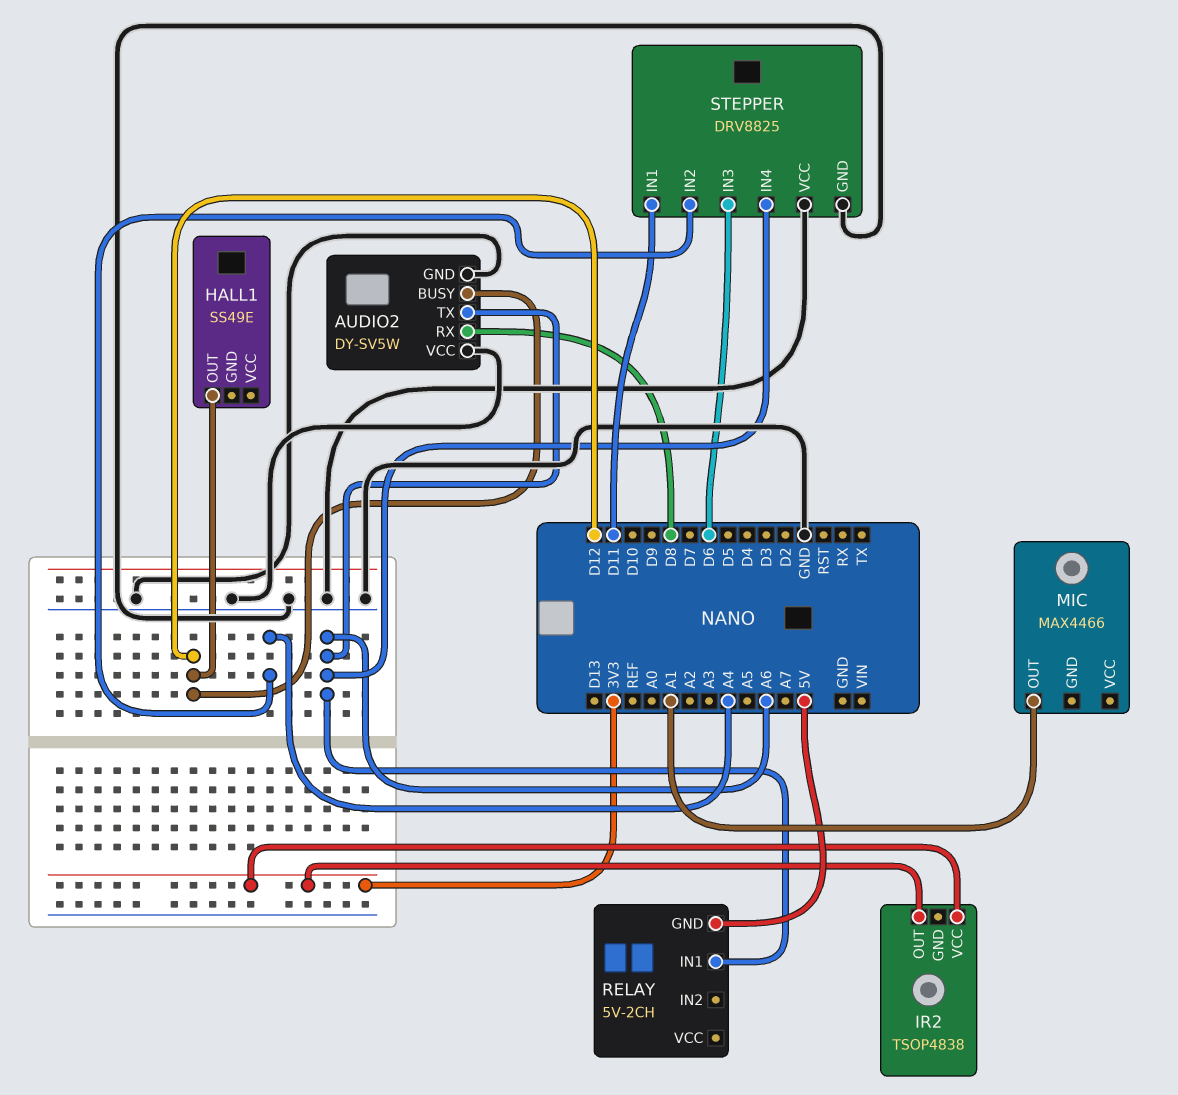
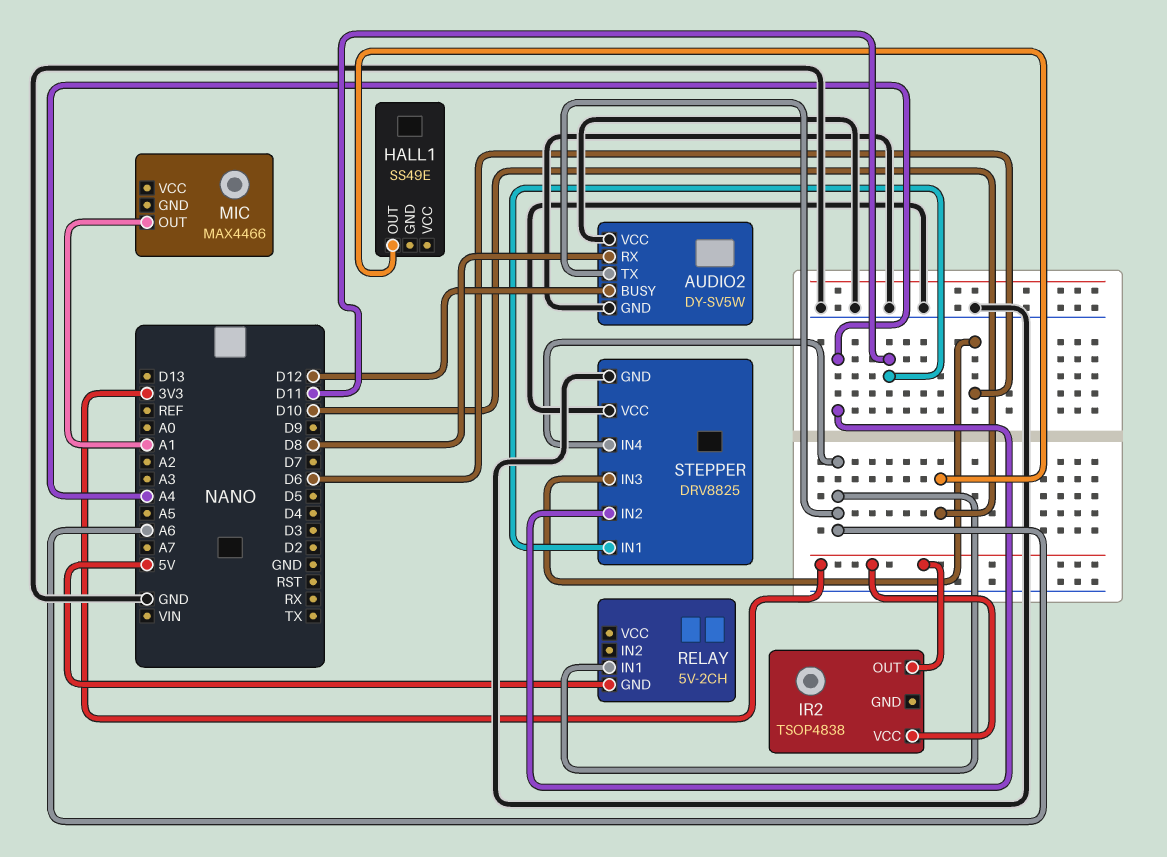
HALL1 pin OUT: D12 -> D10

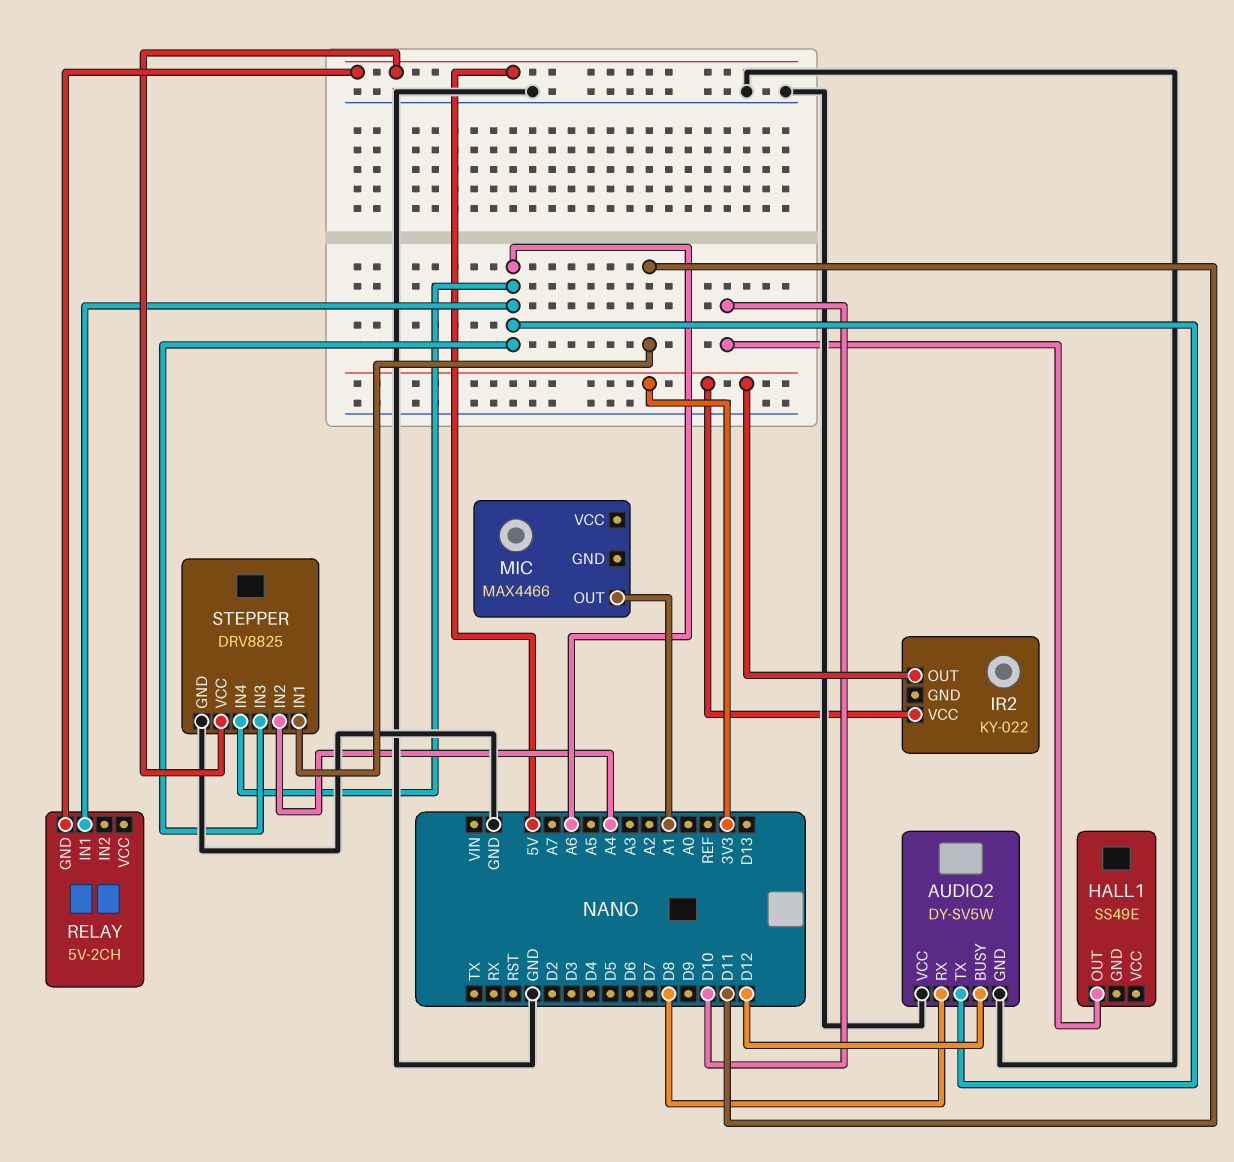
IR2: TSOP4838 -> KY-022
STEPPER pin IN3: D6 -> A6
STEPPER pin VCC: GND -> 5V

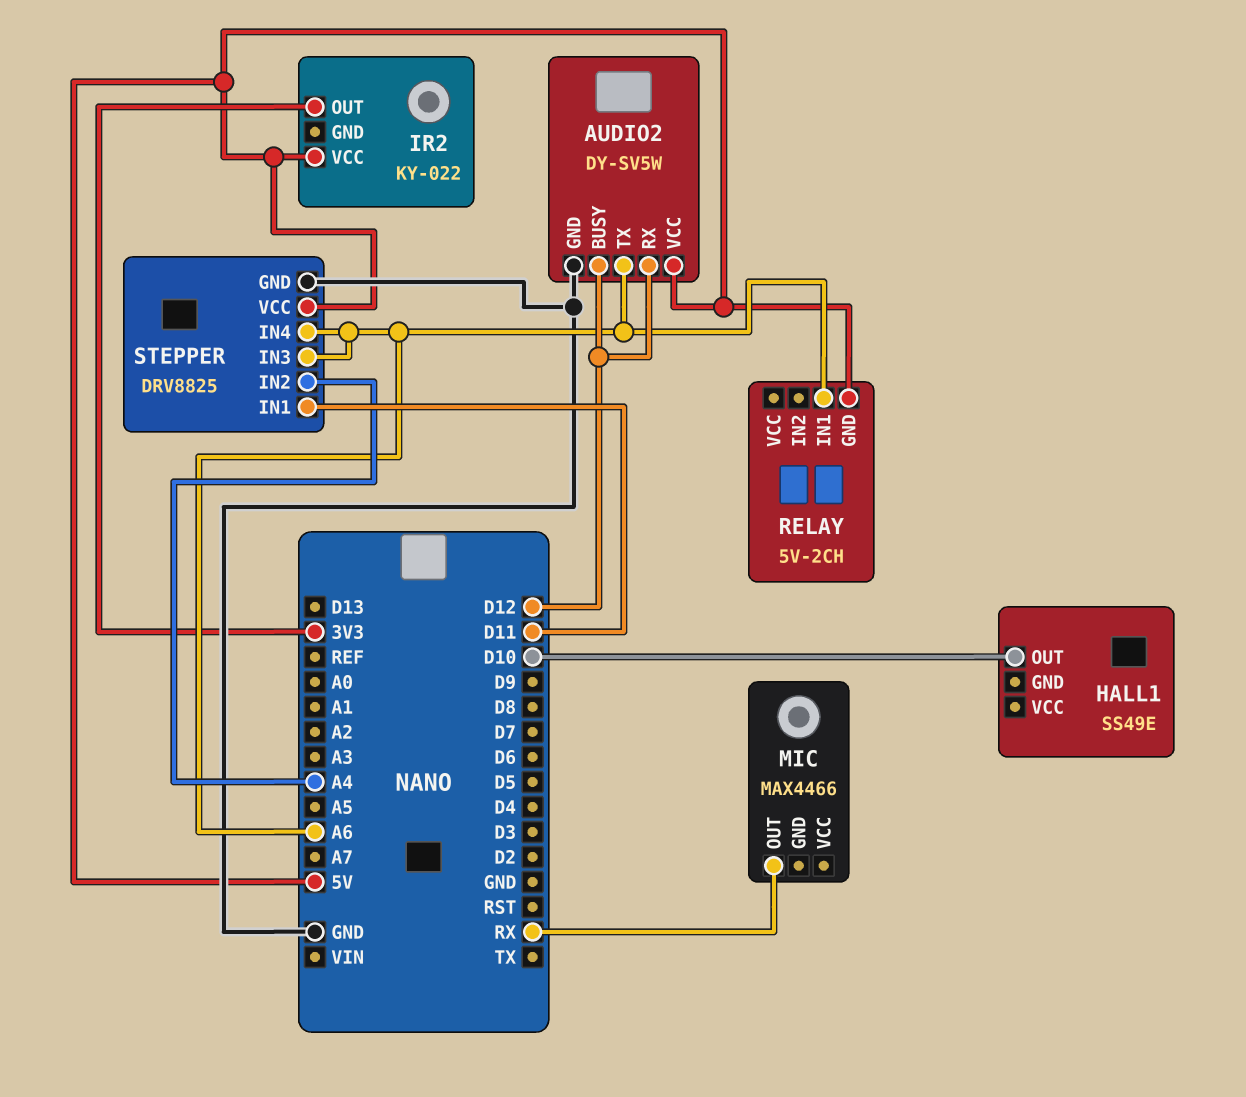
AUDIO2 pin RX: D8 -> D12
AUDIO2 pin VCC: GND -> 5V
IR2 pin VCC: 3V3 -> 5V
MIC pin OUT: A1 -> RX

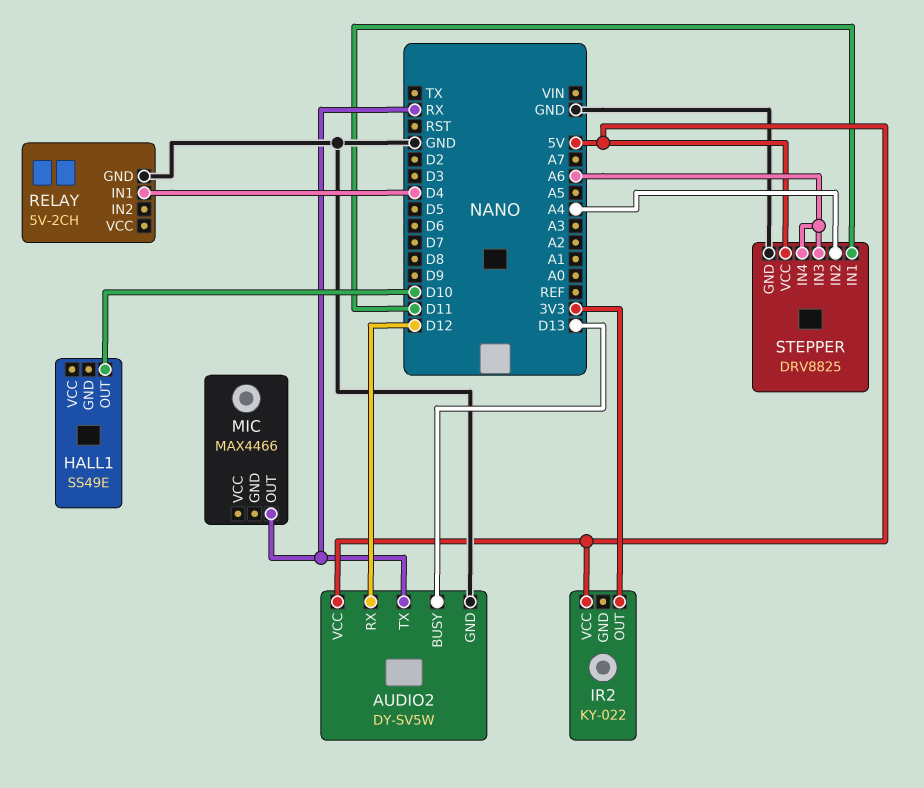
AUDIO2 pin BUSY: D12 -> D13
AUDIO2 pin TX: A6 -> RX
RELAY pin GND: 5V -> GND
RELAY pin IN1: A6 -> D4

